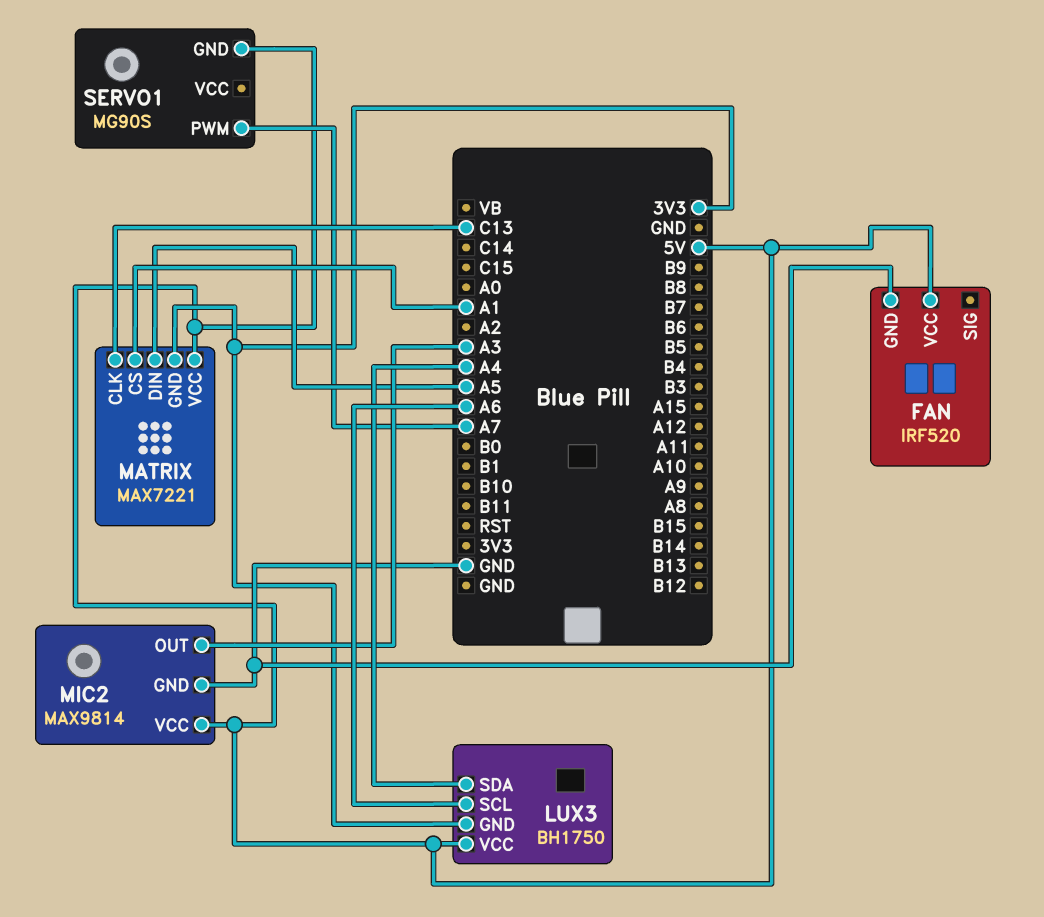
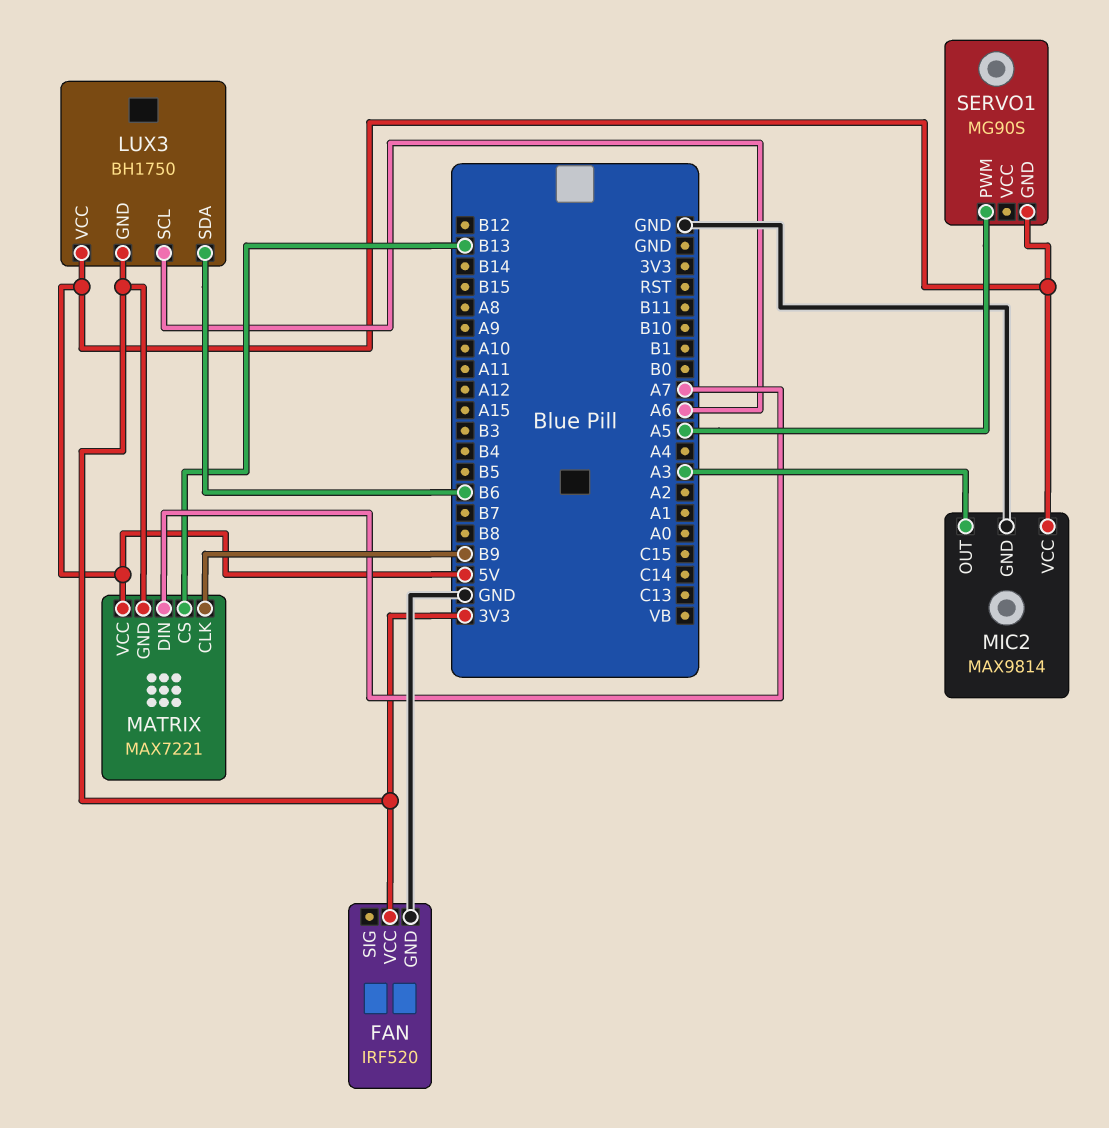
FAN pin VCC: 5V -> 3V3
LUX3 pin SDA: A4 -> B6
MATRIX pin CLK: C13 -> B9
MATRIX pin CS: A1 -> B13
MATRIX pin DIN: A5 -> A7
SERVO1 pin PWM: A7 -> A5

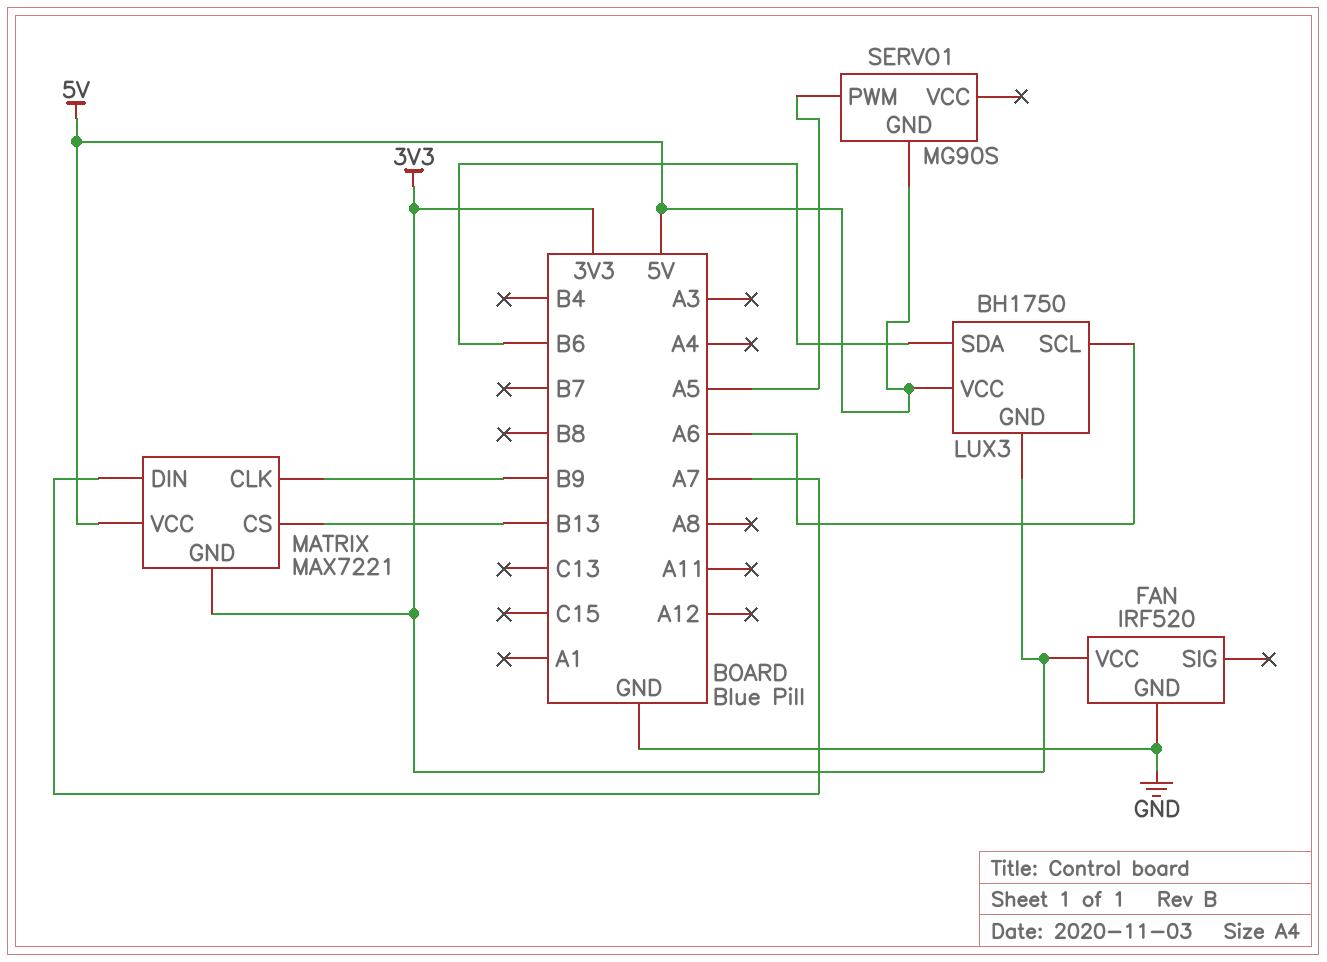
MIC2: MAX9814 -> none
MIC2 pin GND: GND -> none
MIC2 pin OUT: A3 -> none
MIC2 pin VCC: 5V -> none

